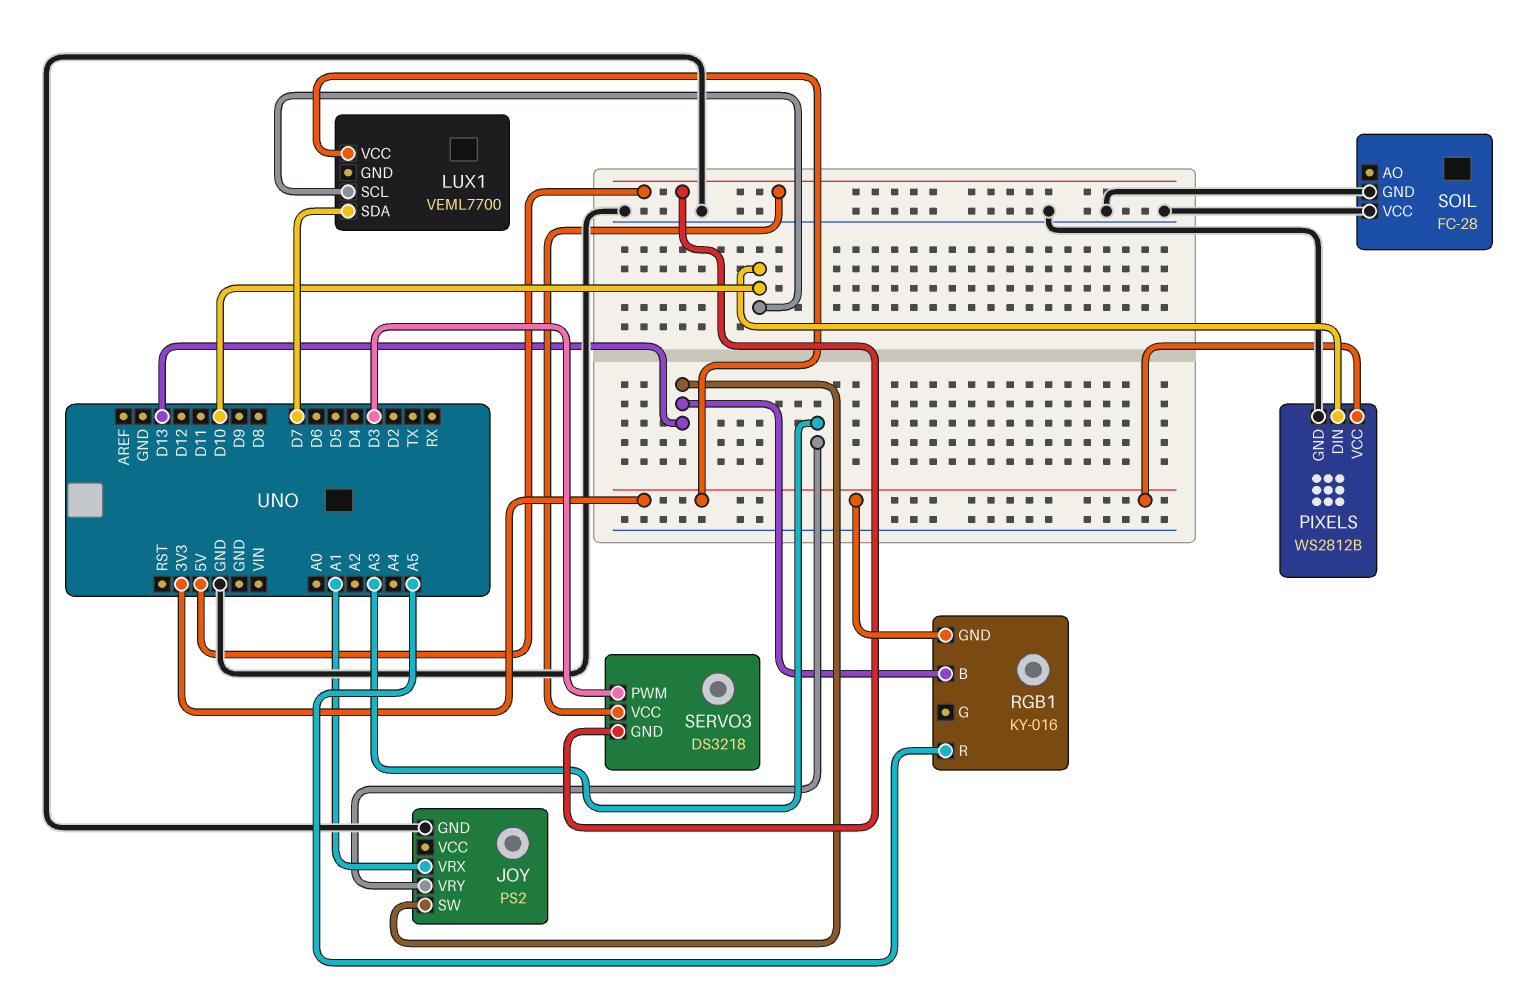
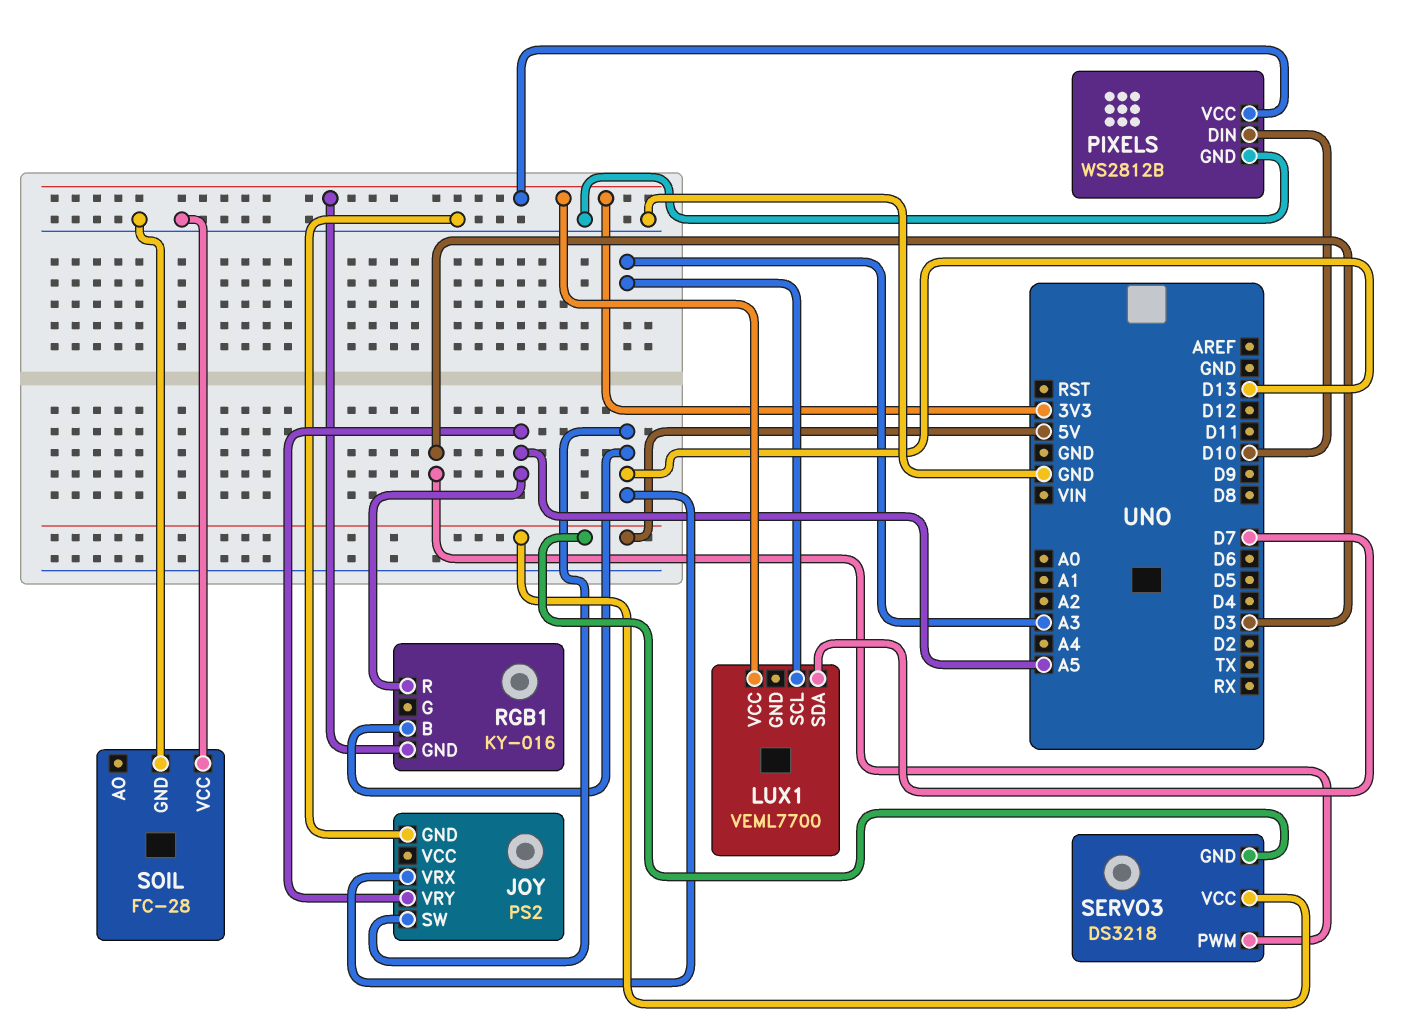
JOY pin VRX: A1 -> D13
JOY pin VRY: A3 -> A5
LUX1 pin SCL: D10 -> A3

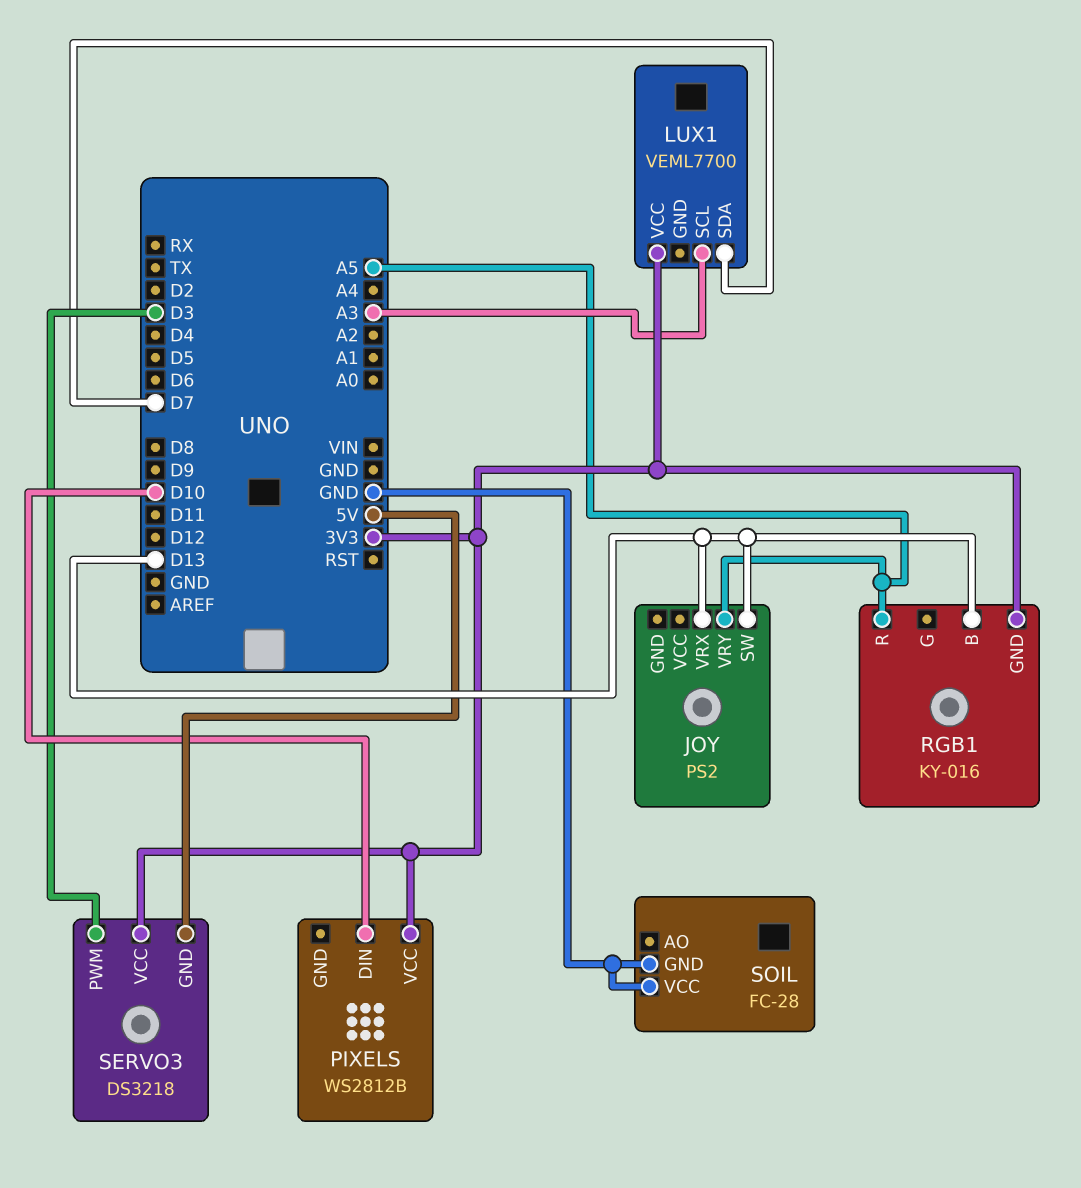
JOY pin GND: GND -> none
PIXELS pin GND: GND -> none
SERVO3 pin VCC: 5V -> 3V3

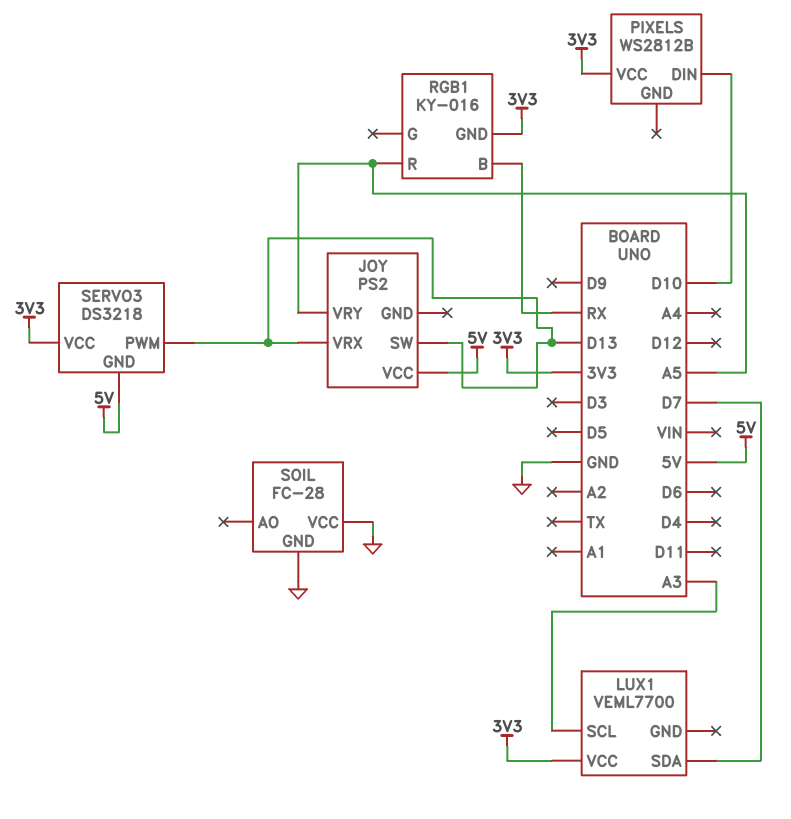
JOY pin VCC: none -> 5V
RGB1 pin B: D13 -> RX
SERVO3 pin PWM: D3 -> D13

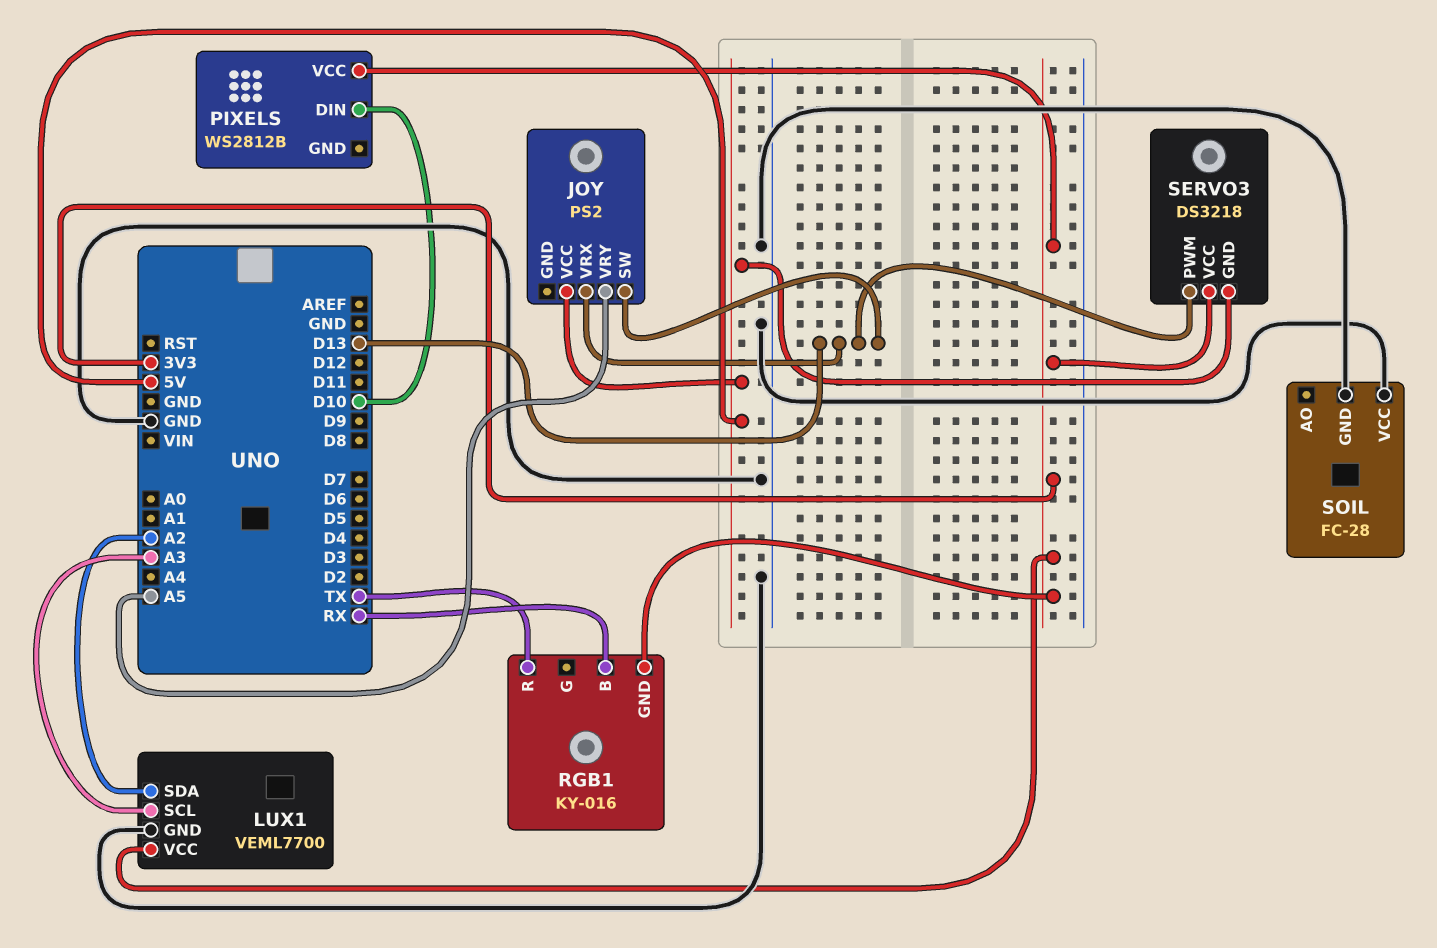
LUX1 pin GND: none -> GND
LUX1 pin SDA: D7 -> A2
RGB1 pin R: A5 -> TX

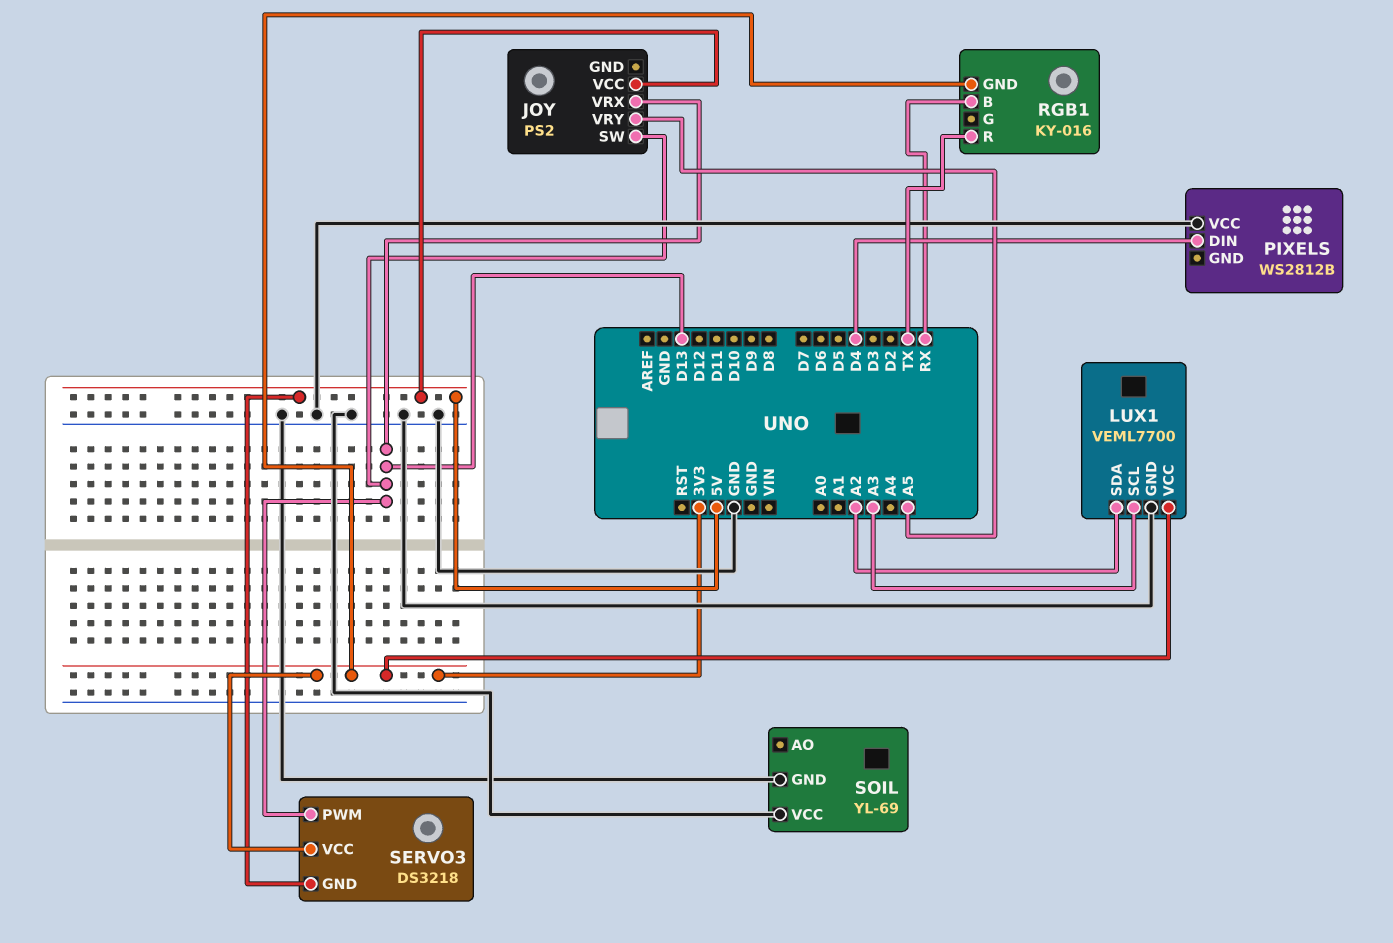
PIXELS pin DIN: D10 -> D4
PIXELS pin VCC: 3V3 -> GND
SOIL: FC-28 -> YL-69

